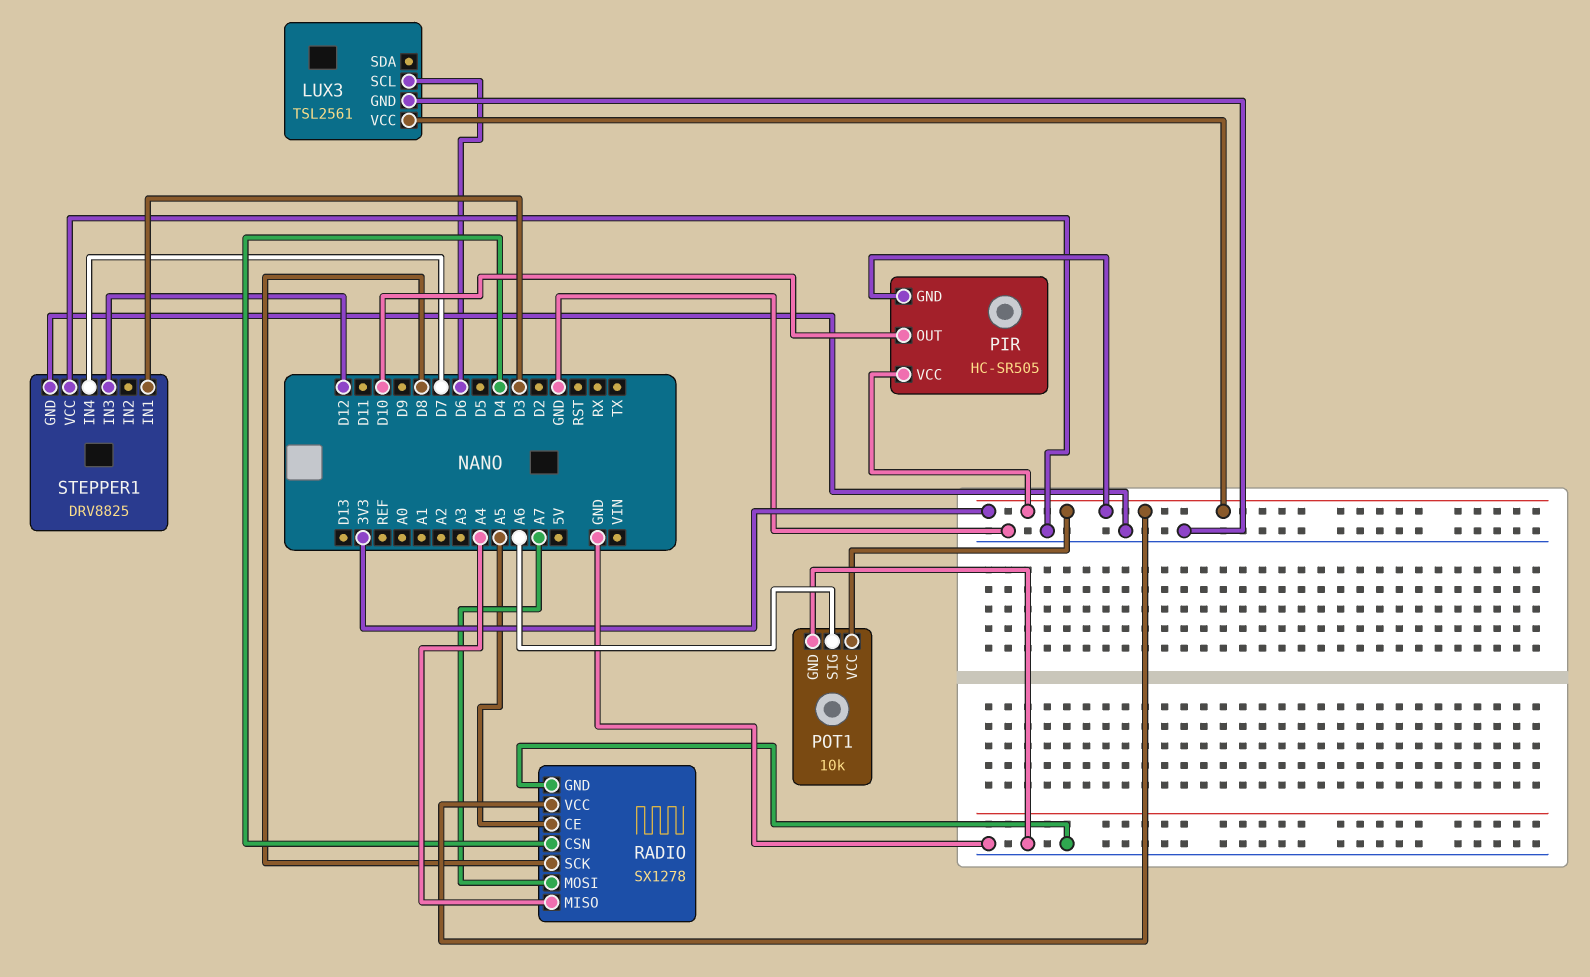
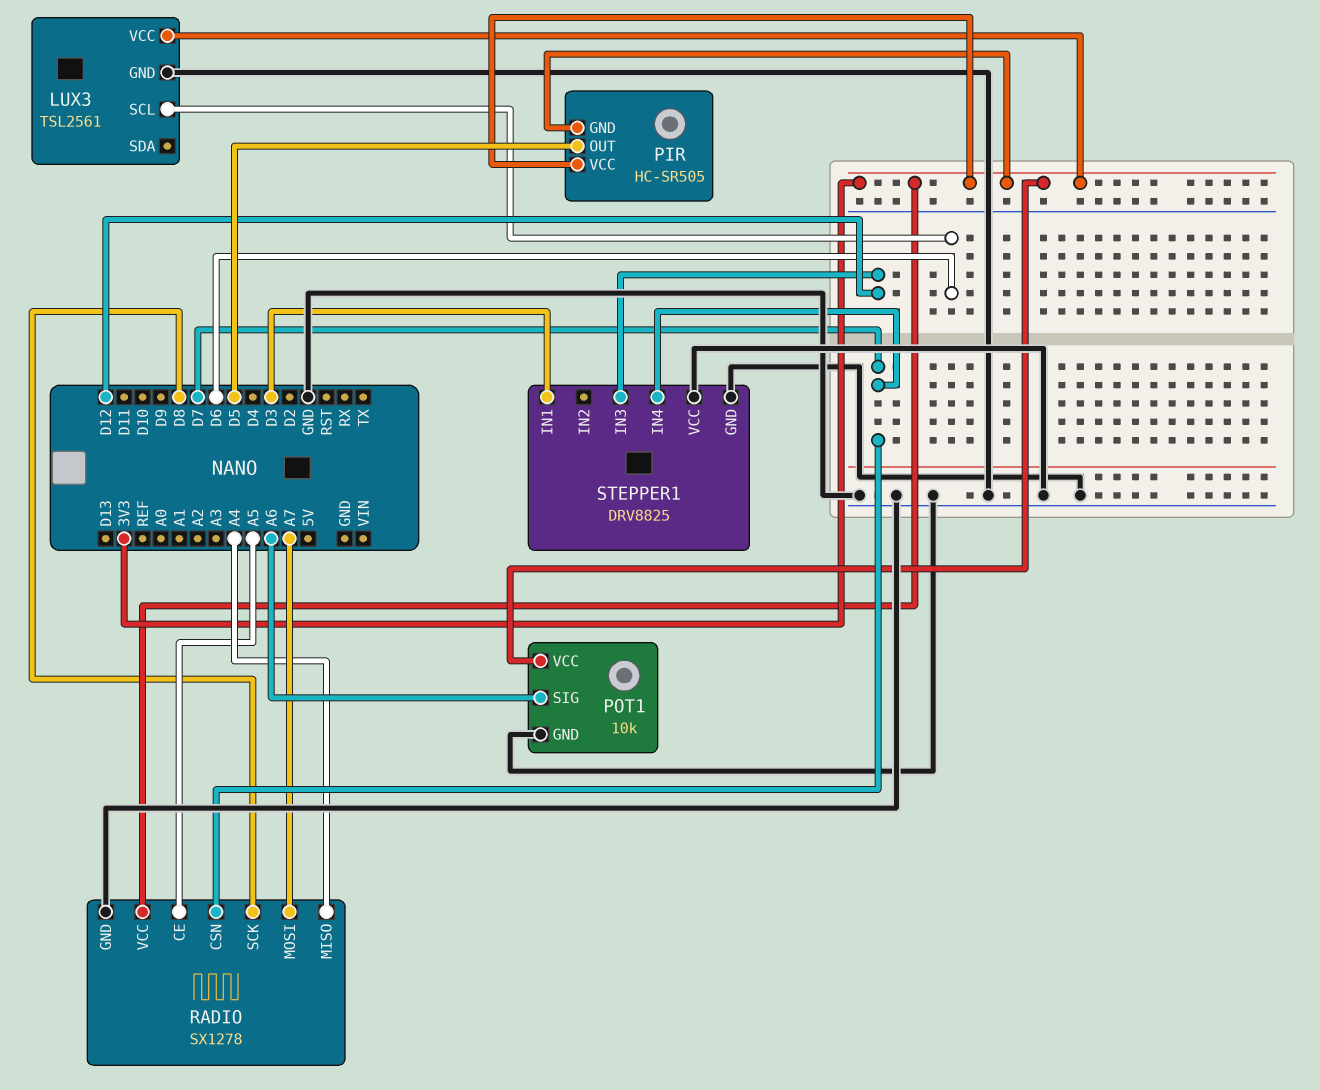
PIR pin OUT: D10 -> D5
RADIO pin CSN: D4 -> D7

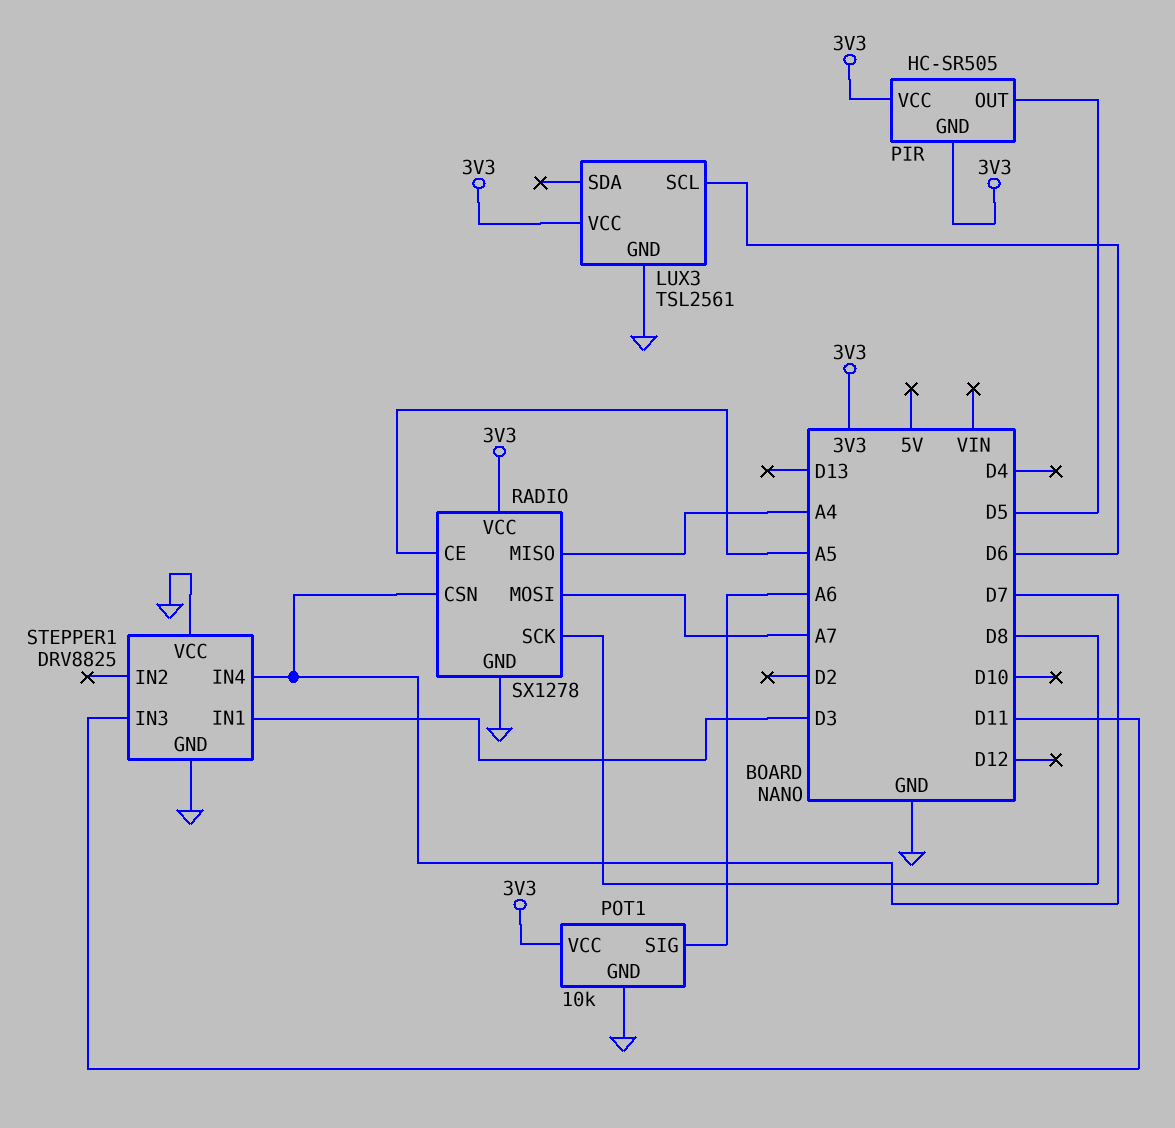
STEPPER1 pin IN3: D12 -> D11

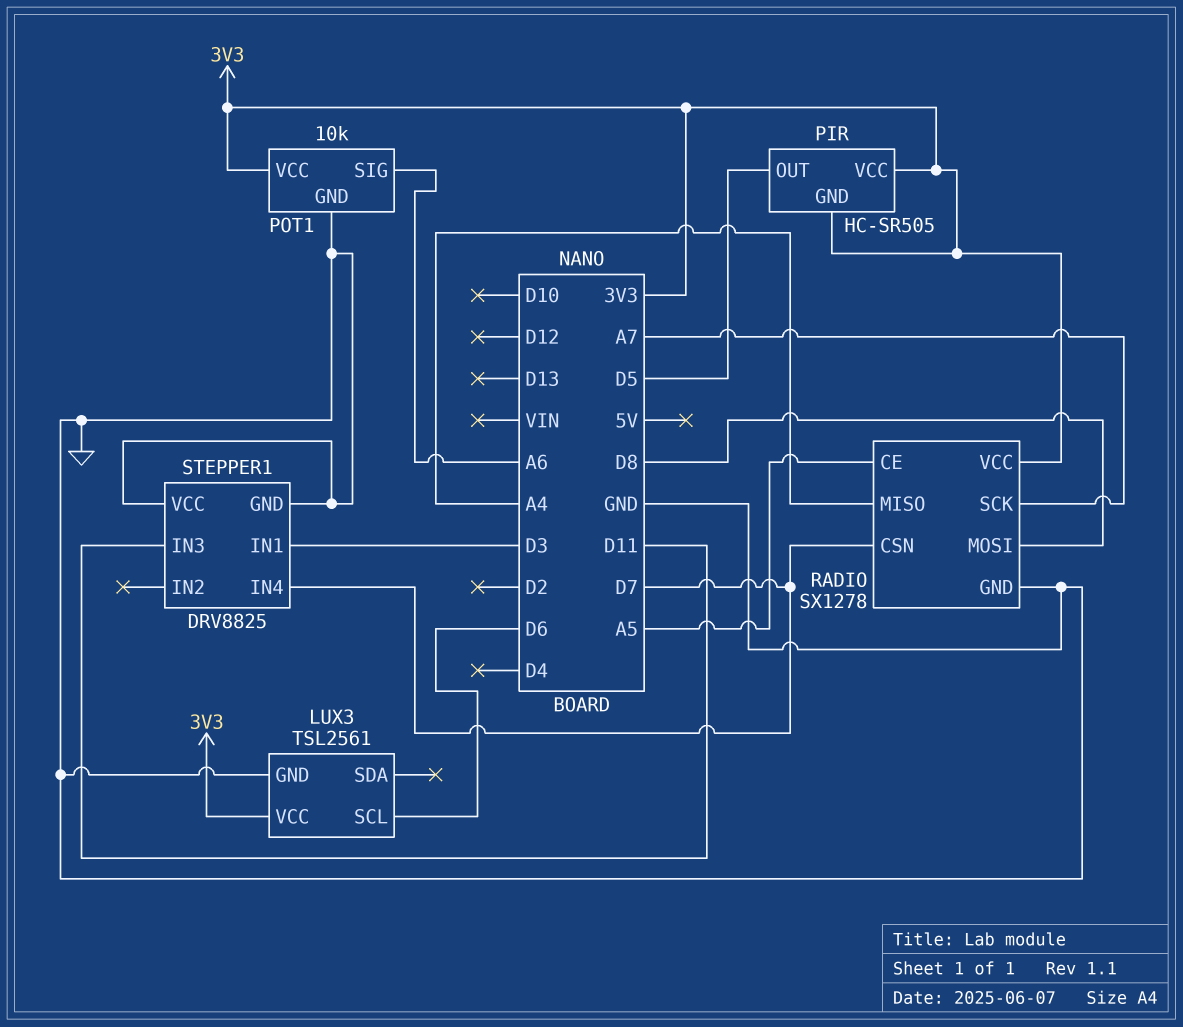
RADIO pin MOSI: A7 -> D8
RADIO pin SCK: D8 -> A7

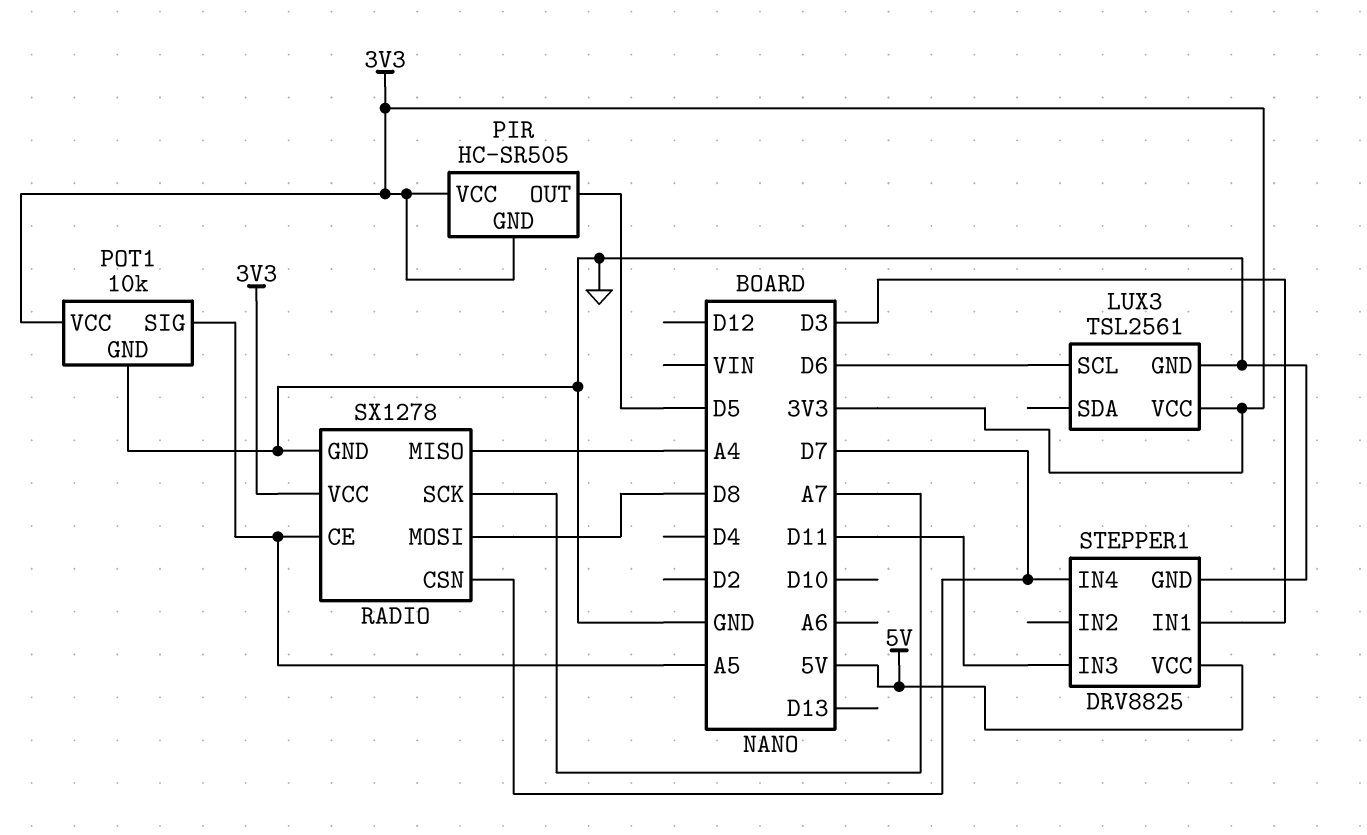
POT1 pin SIG: A6 -> A5
STEPPER1 pin VCC: GND -> 5V

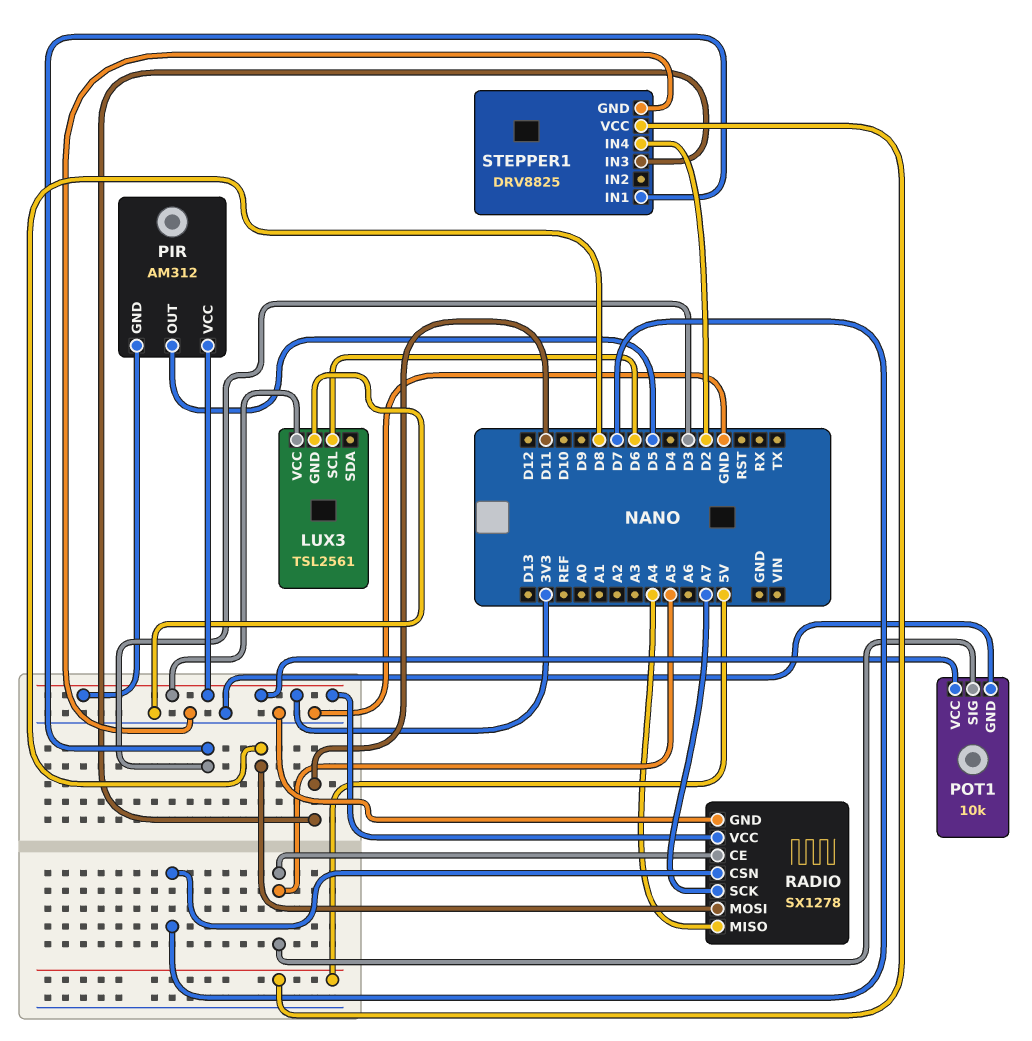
PIR: HC-SR505 -> AM312
STEPPER1 pin IN4: D7 -> D2

